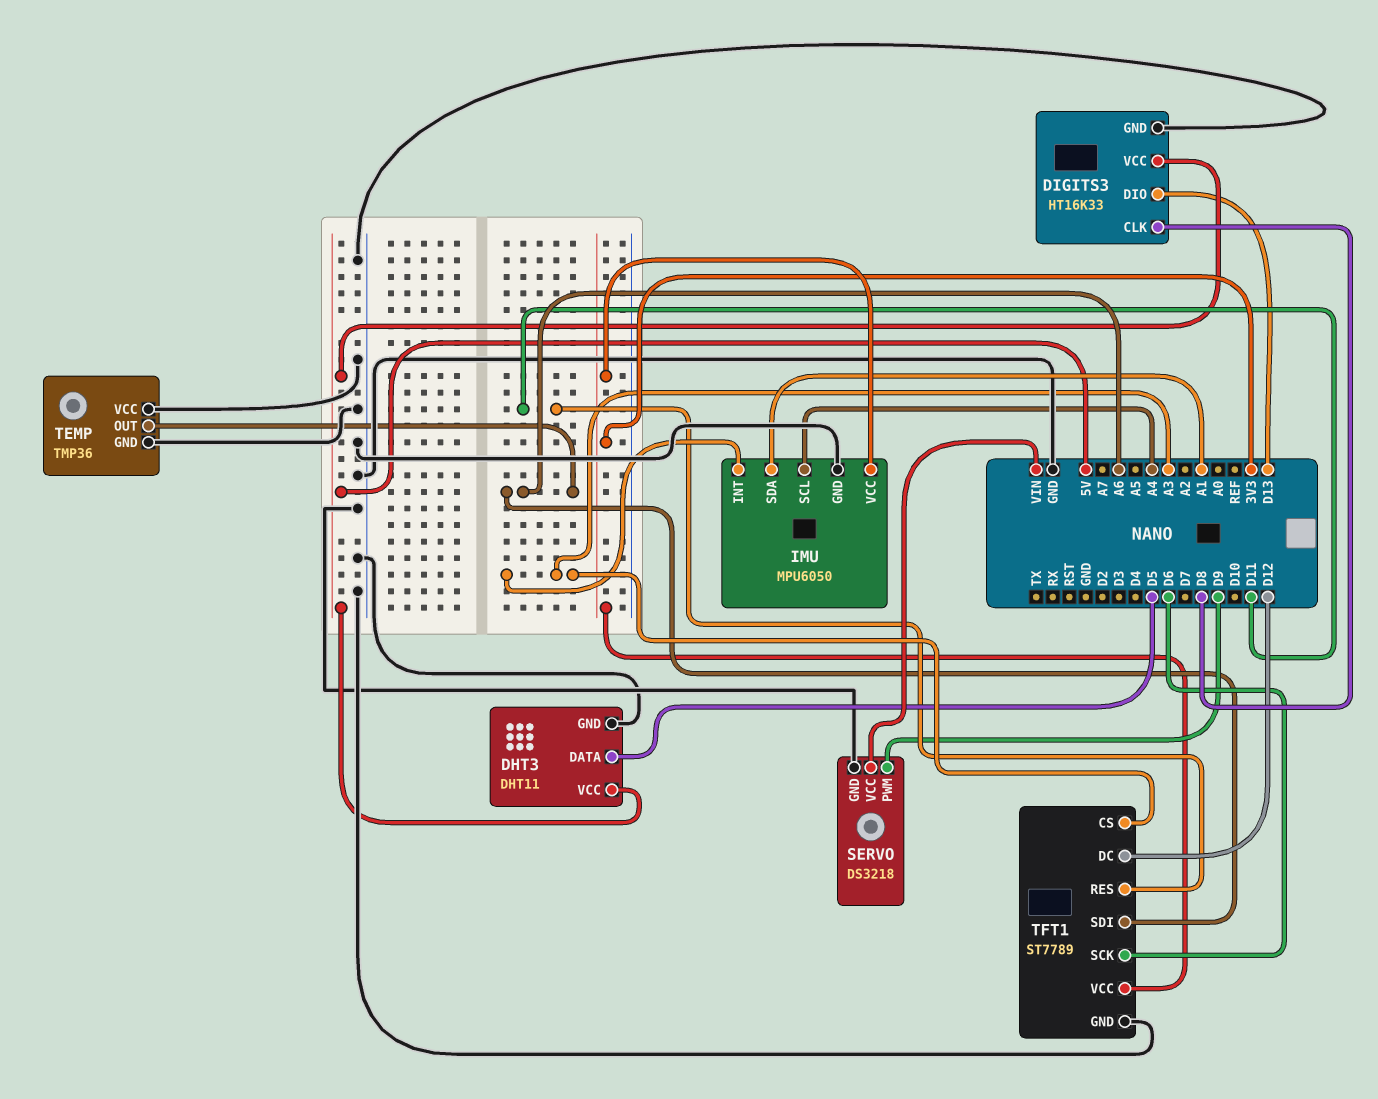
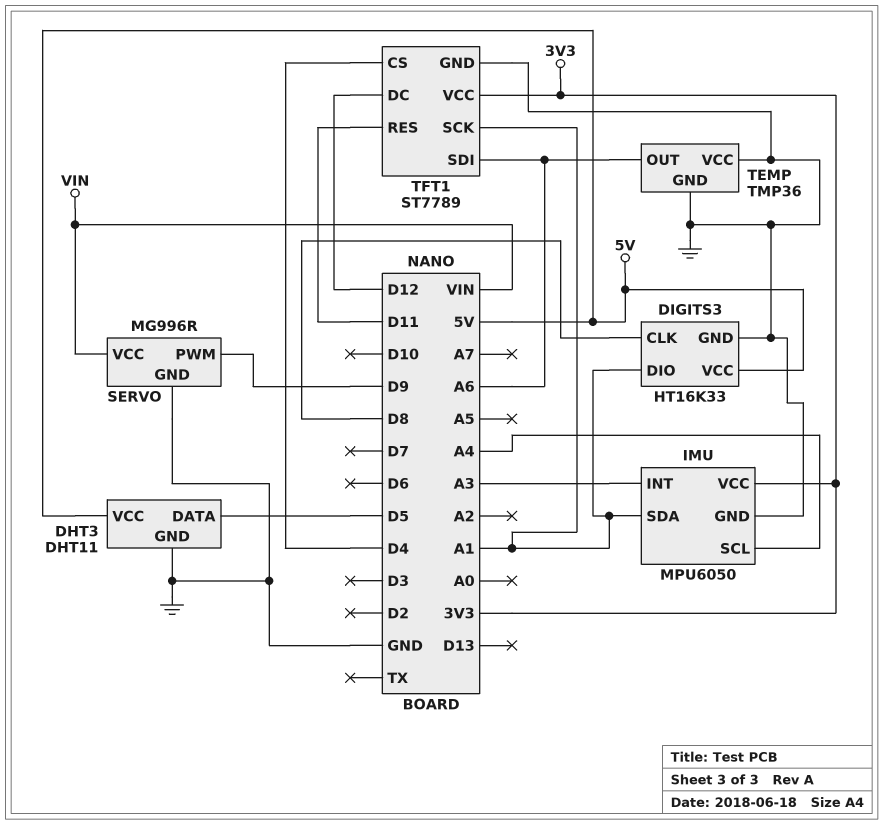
DIGITS3 pin DIO: D13 -> A1
SERVO: DS3218 -> MG996R
TFT1 pin CS: A3 -> D4
TFT1 pin SCK: D6 -> A1

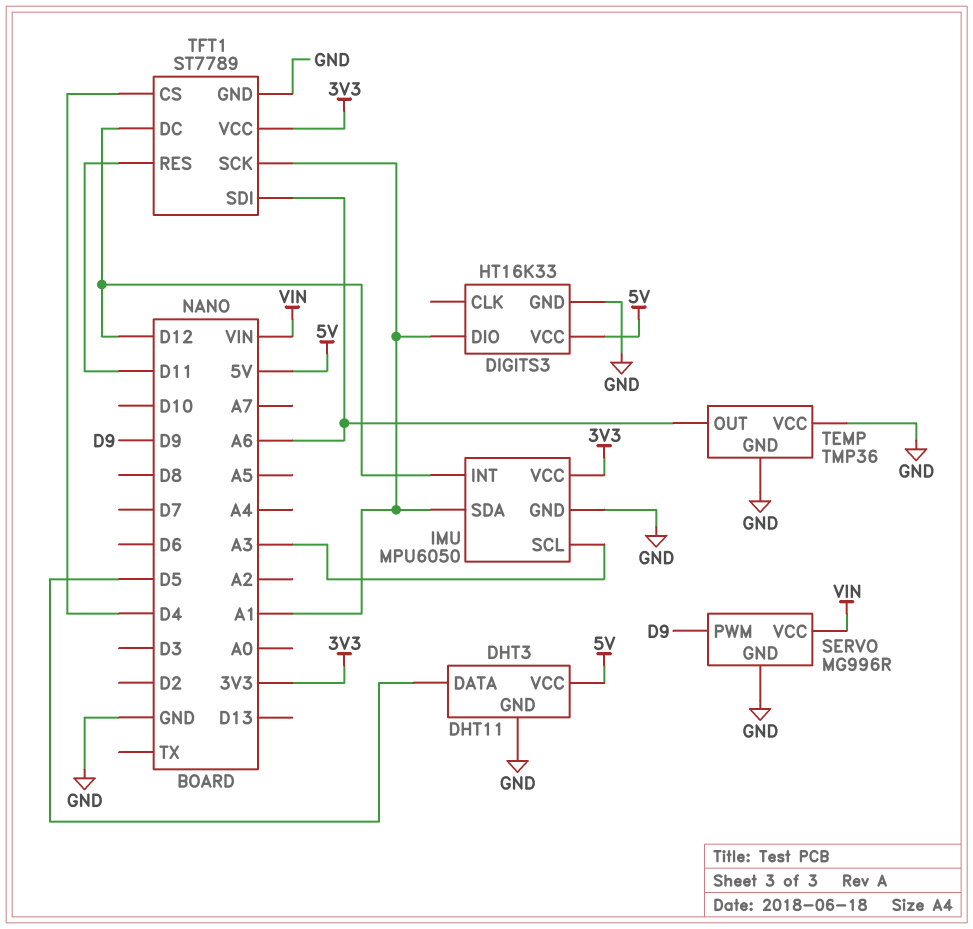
DIGITS3 pin CLK: D8 -> none
IMU pin INT: A3 -> D12
IMU pin SCL: A4 -> A3

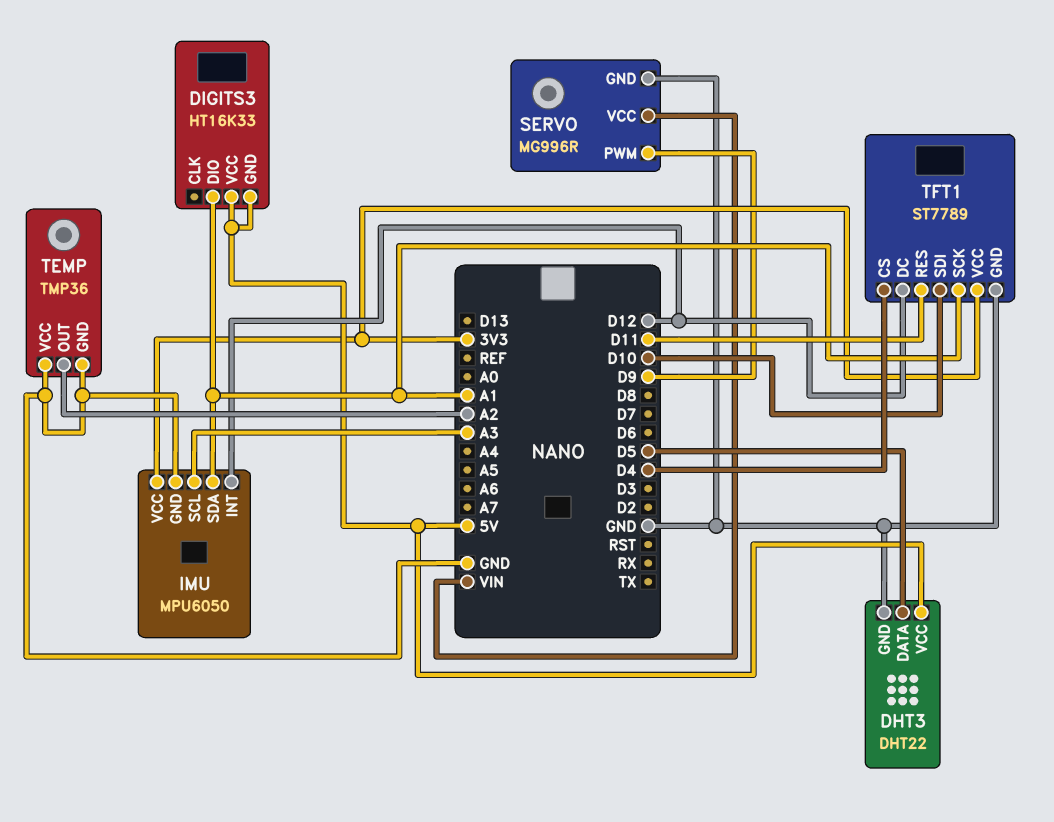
DHT3: DHT11 -> DHT22
DIGITS3 pin GND: GND -> 5V
TEMP pin OUT: A6 -> A2
TFT1 pin SDI: A6 -> D10

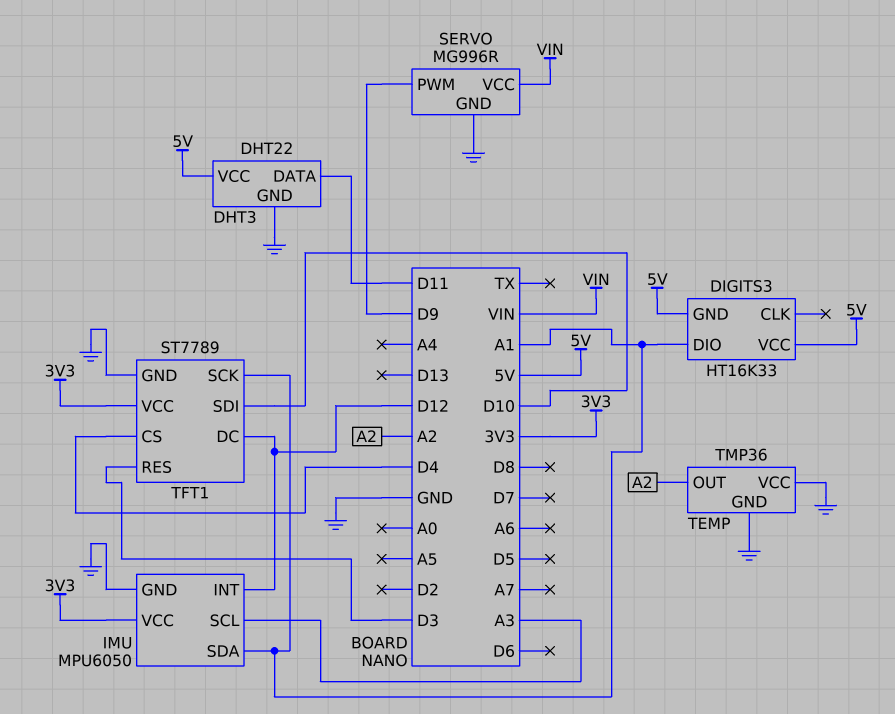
DHT3 pin DATA: D5 -> D11
TFT1 pin RES: D11 -> D3

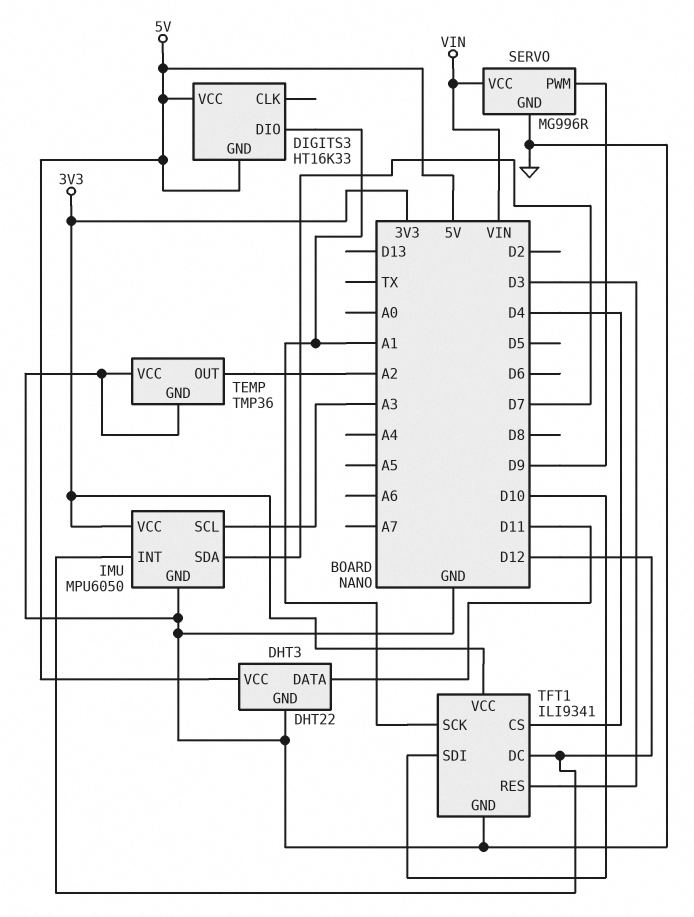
IMU pin SDA: A1 -> D7
TFT1: ST7789 -> ILI9341

